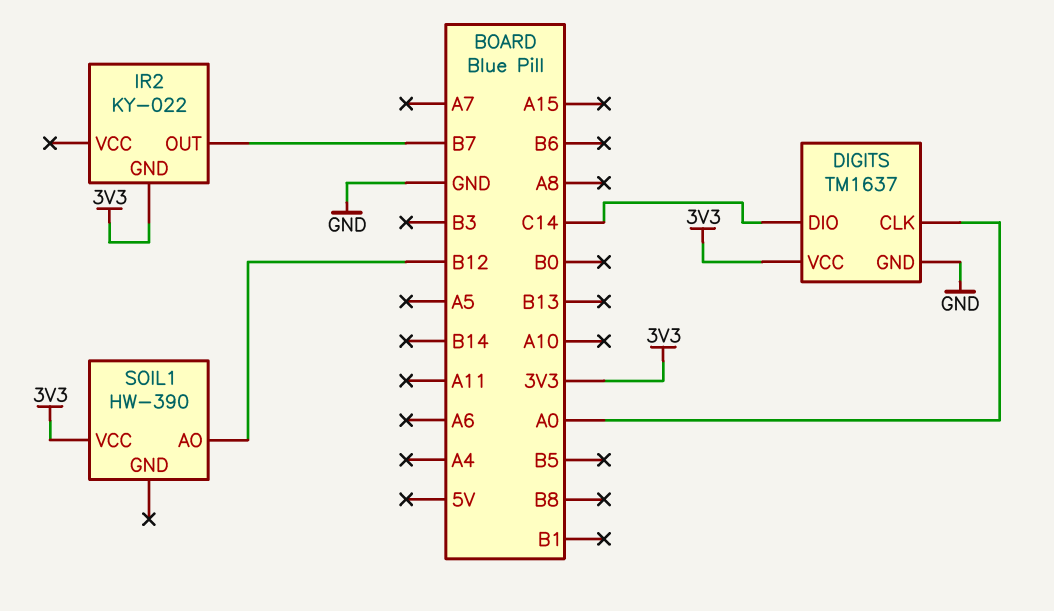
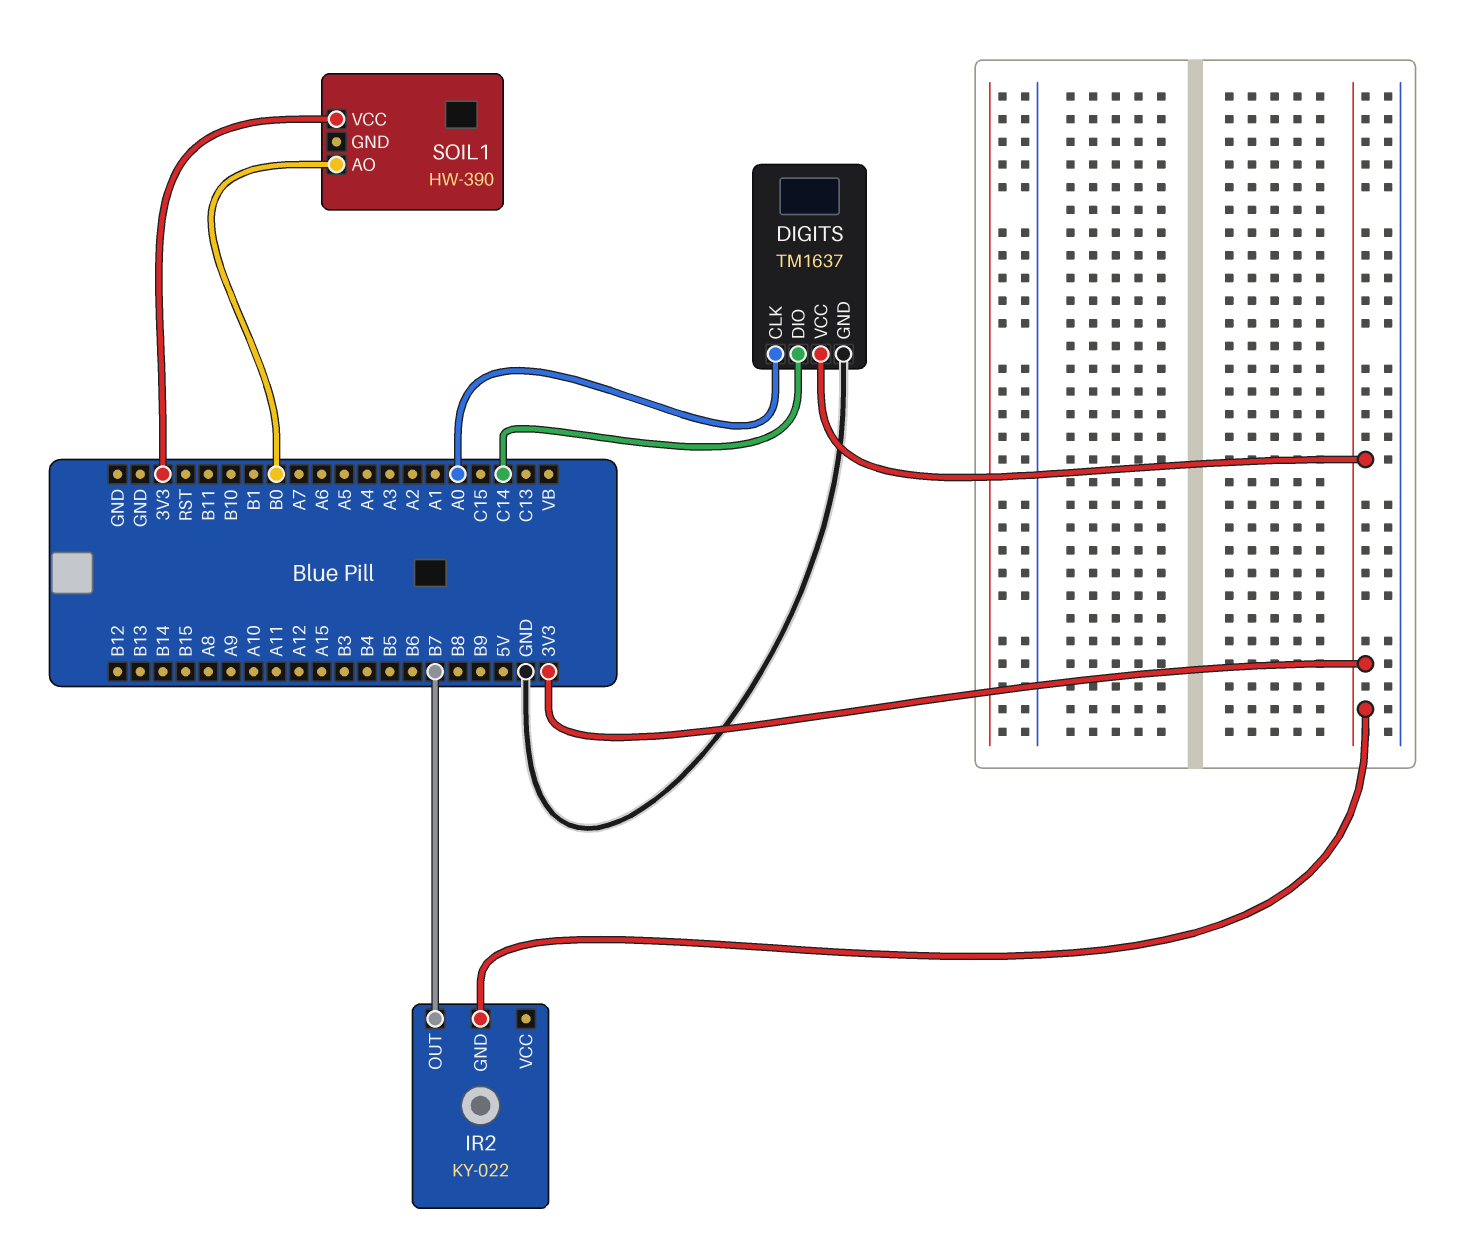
SOIL1 pin AO: B12 -> B0

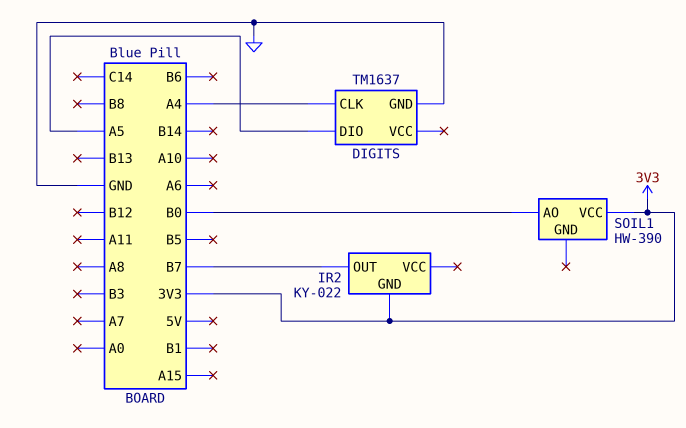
DIGITS pin CLK: A0 -> A4
DIGITS pin DIO: C14 -> A5
DIGITS pin VCC: 3V3 -> none

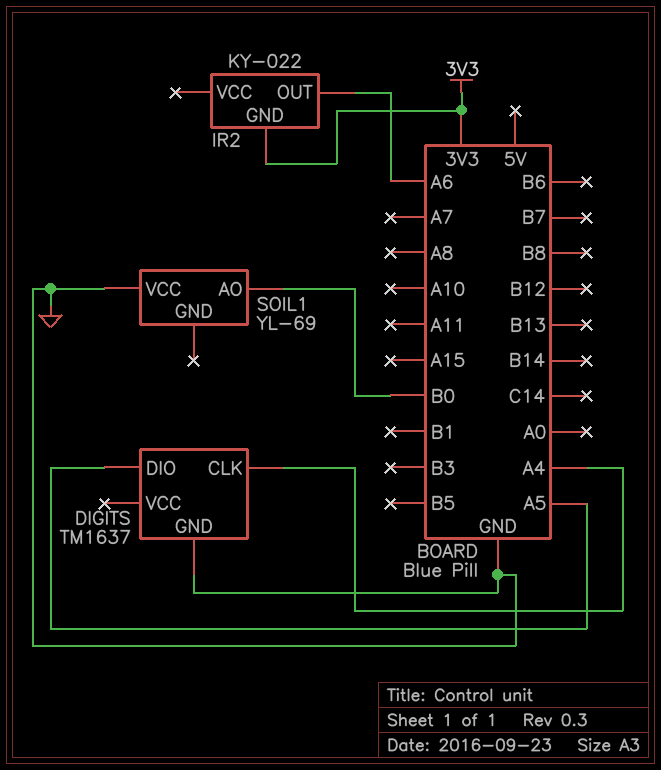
IR2 pin OUT: B7 -> A6
SOIL1: HW-390 -> YL-69
SOIL1 pin VCC: 3V3 -> GND

